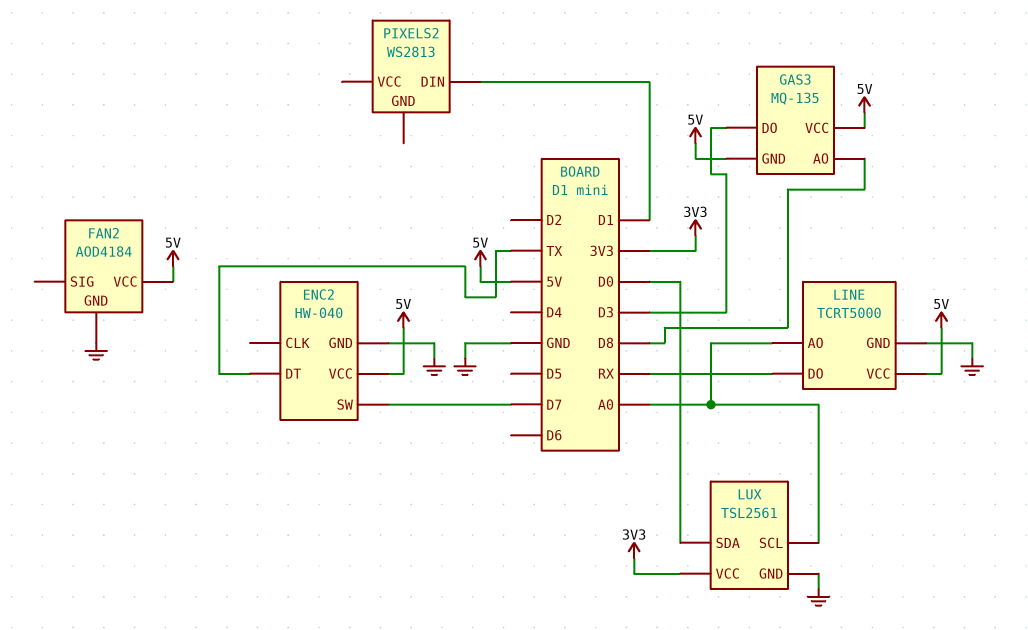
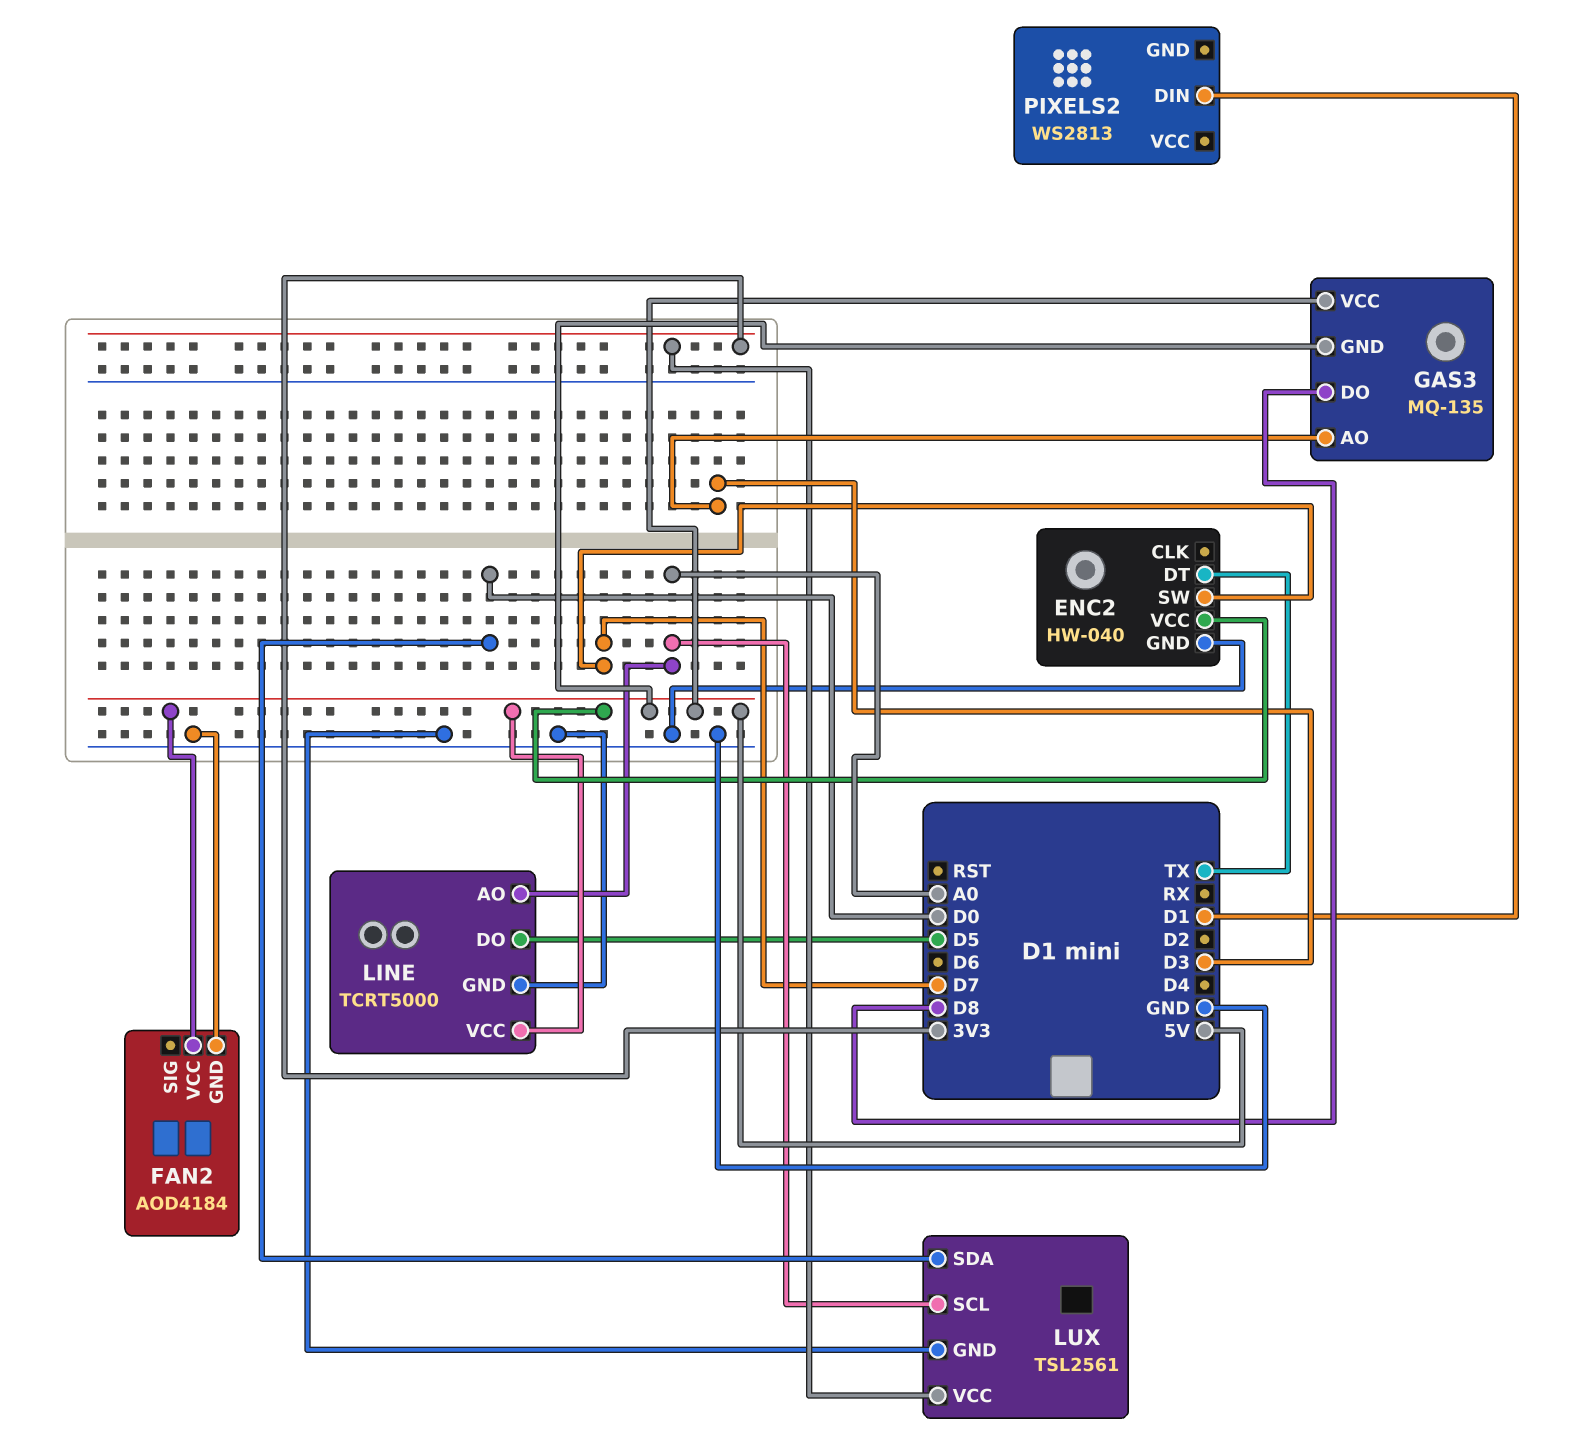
GAS3 pin AO: D8 -> D3
GAS3 pin DO: D3 -> D8
LINE pin DO: RX -> D5

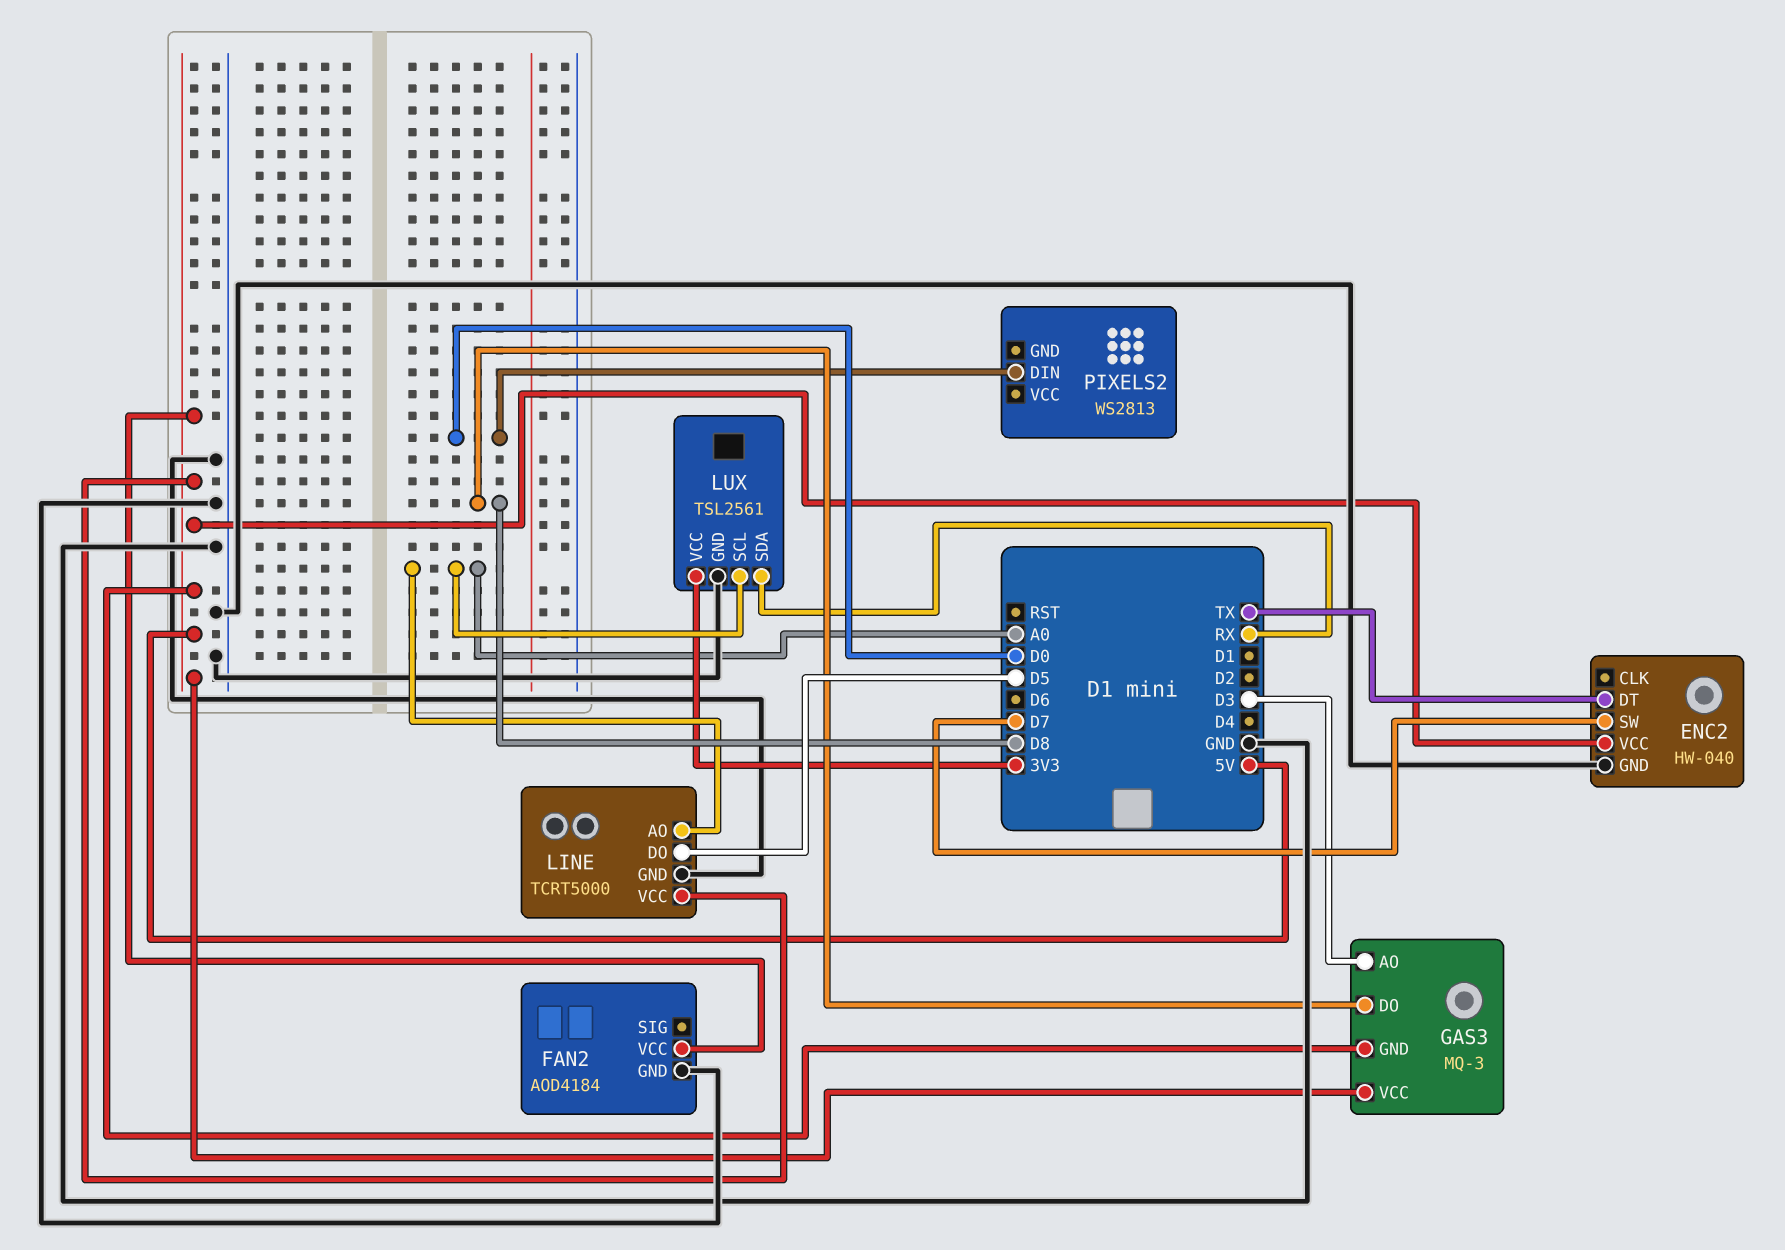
GAS3: MQ-135 -> MQ-3
LUX pin SDA: D0 -> RX
PIXELS2 pin DIN: D1 -> D0

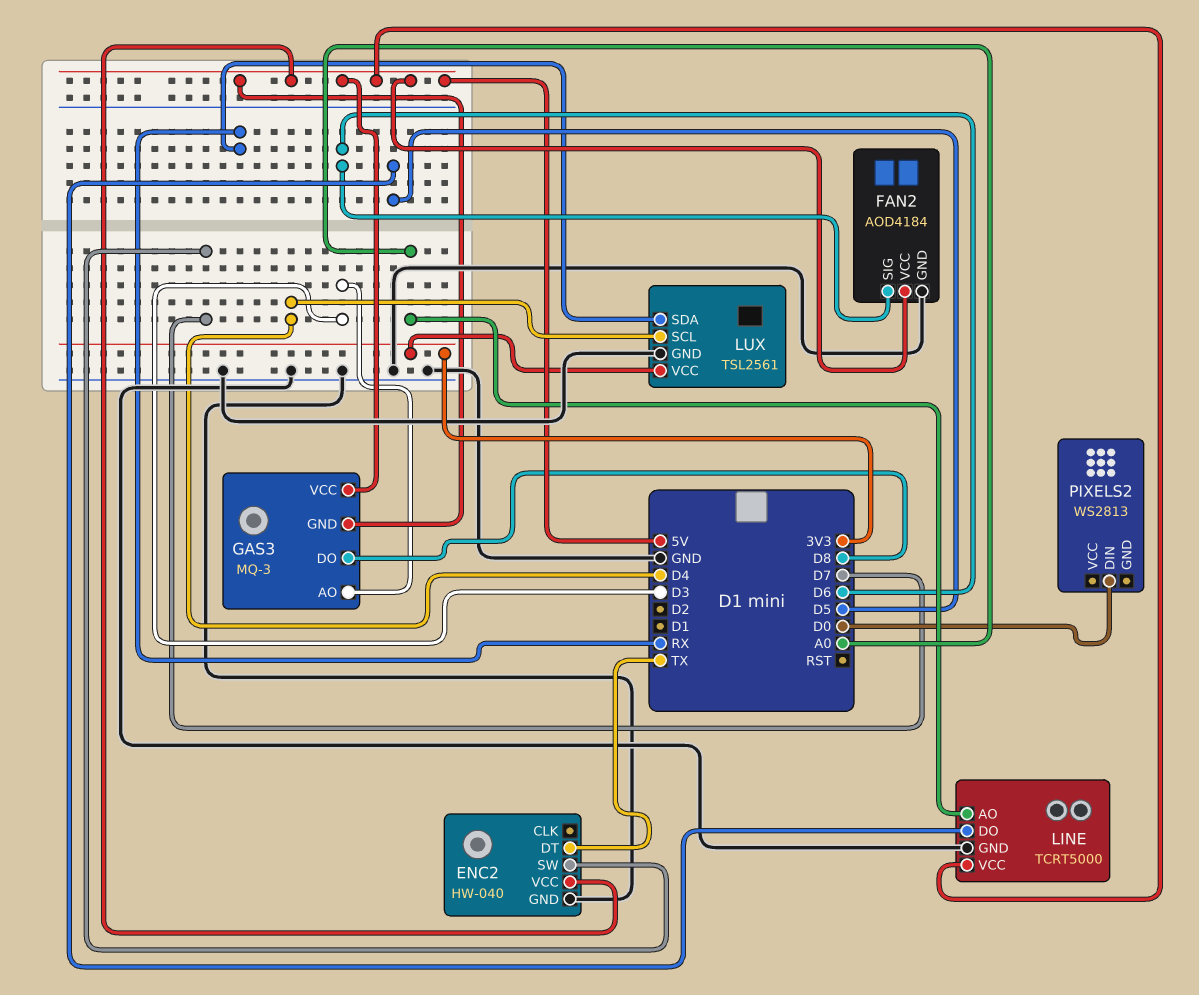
FAN2 pin SIG: none -> D6
LUX pin SCL: A0 -> D4

